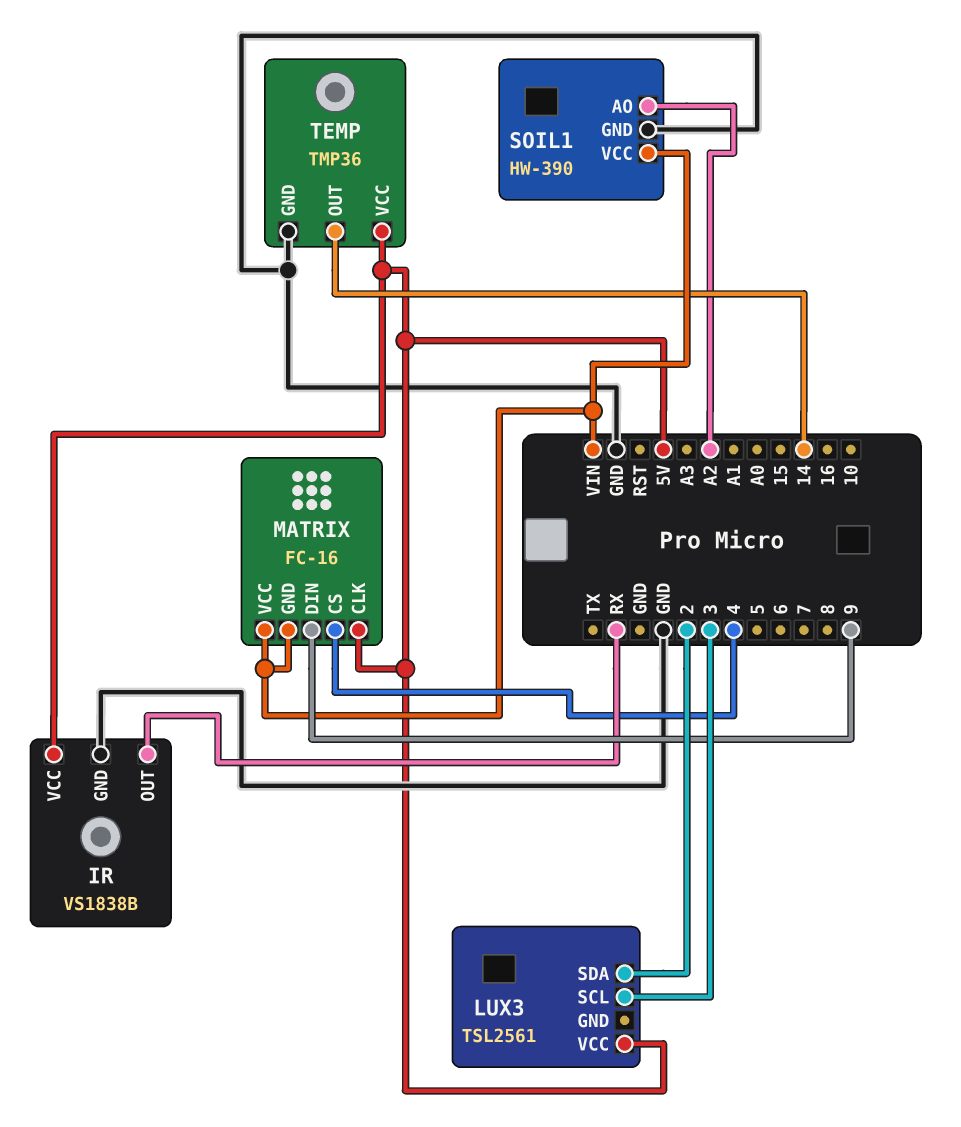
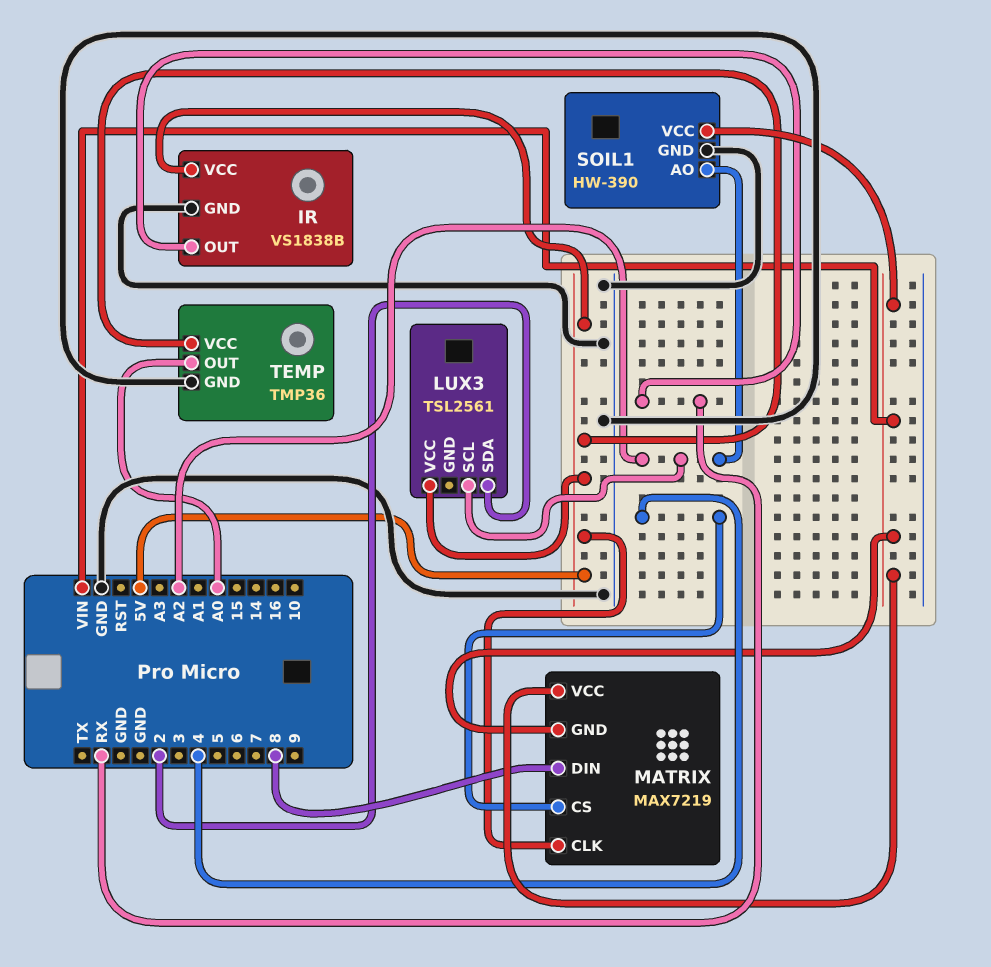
LUX3 pin SCL: 3 -> A2
MATRIX: FC-16 -> MAX7219
MATRIX pin DIN: 9 -> 8
TEMP pin OUT: 14 -> A0

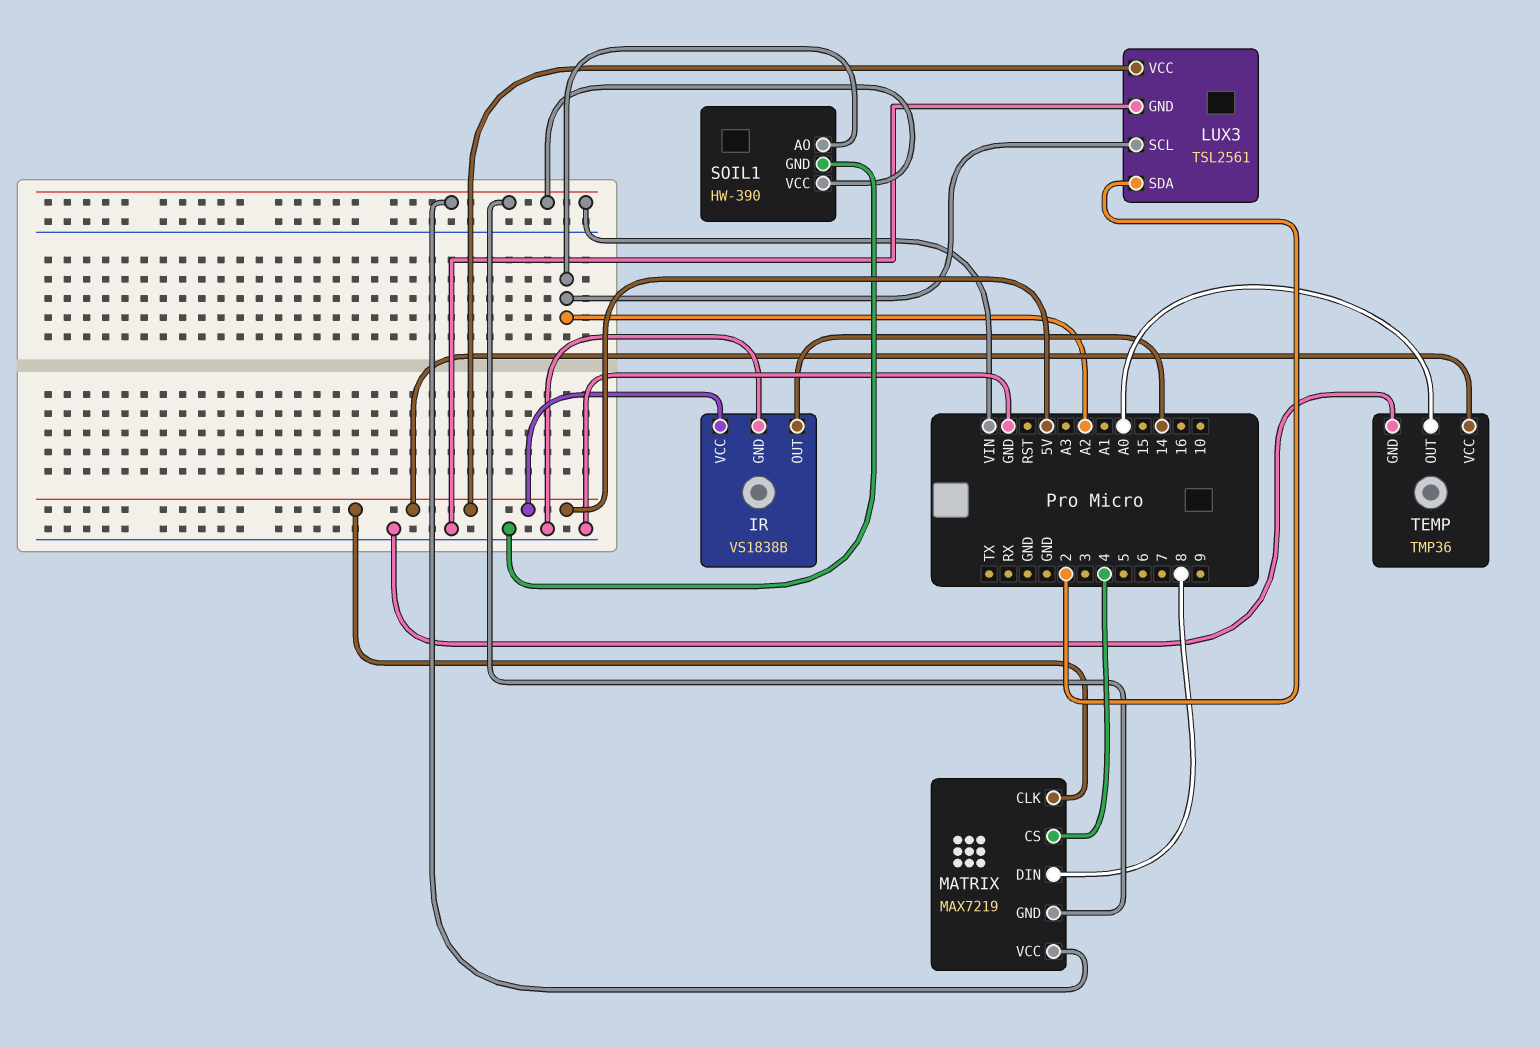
IR pin OUT: RX -> 14
LUX3 pin GND: none -> GND

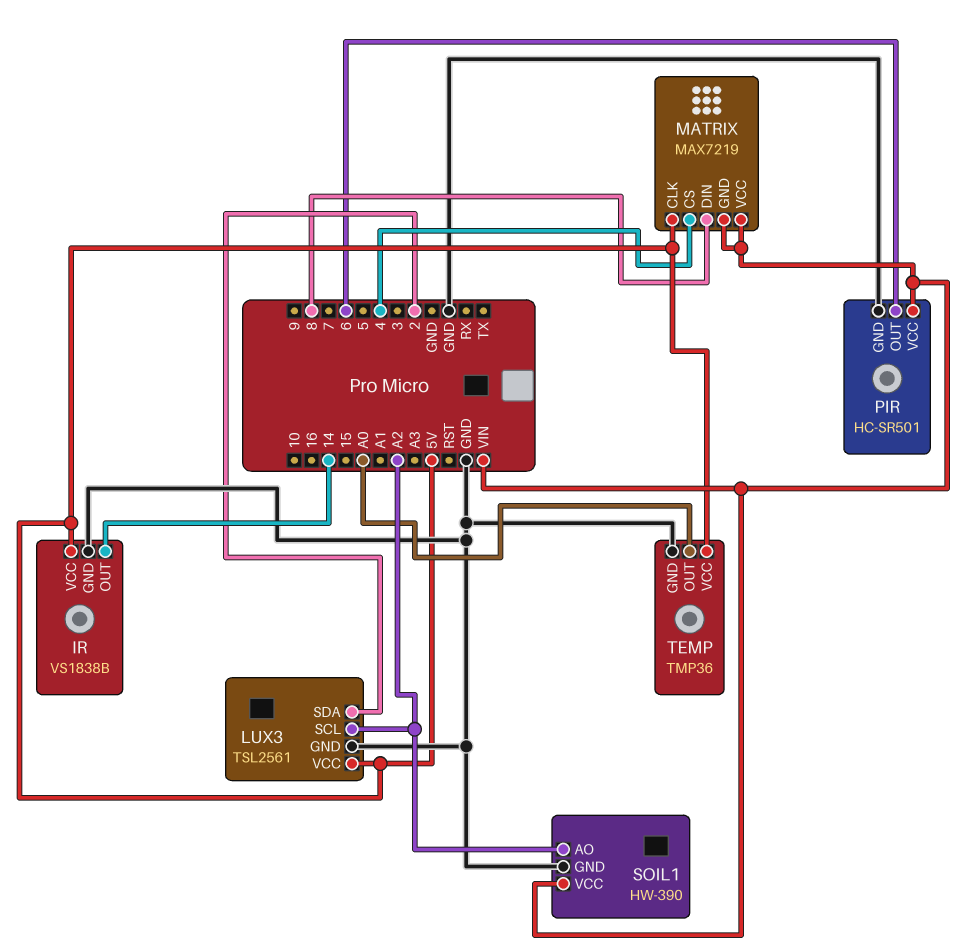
PIR: none -> HC-SR501
PIR pin GND: none -> GND
PIR pin OUT: none -> 6
PIR pin VCC: none -> VIN

